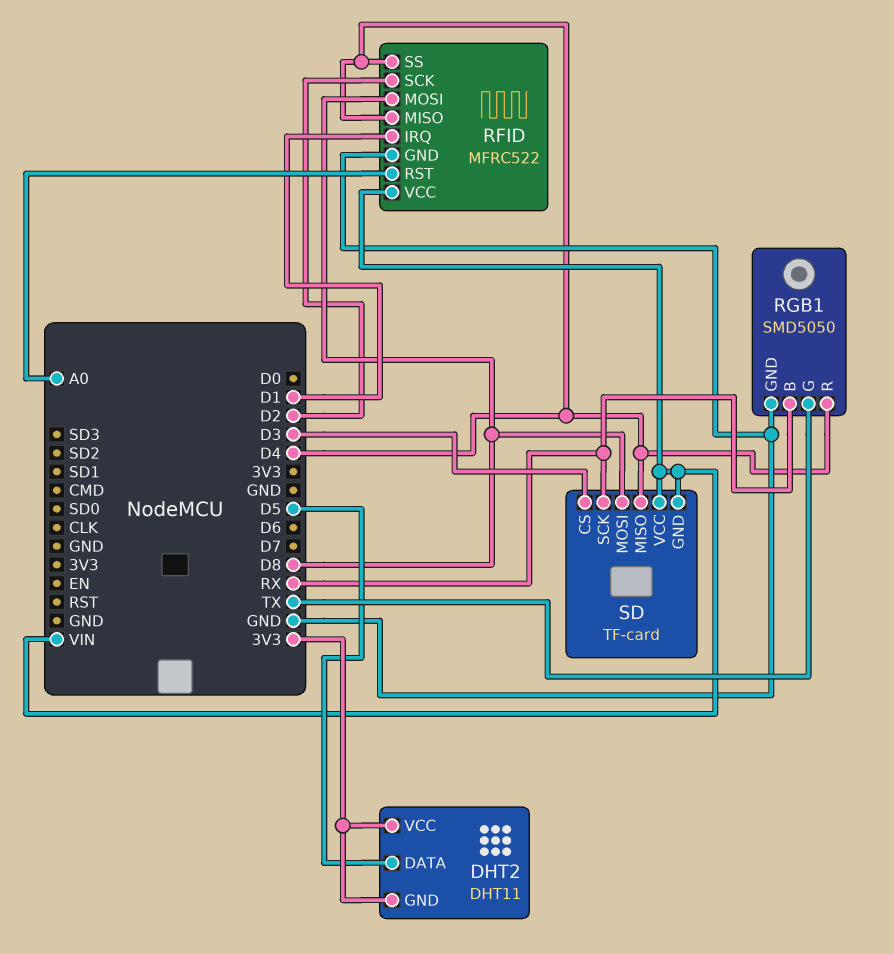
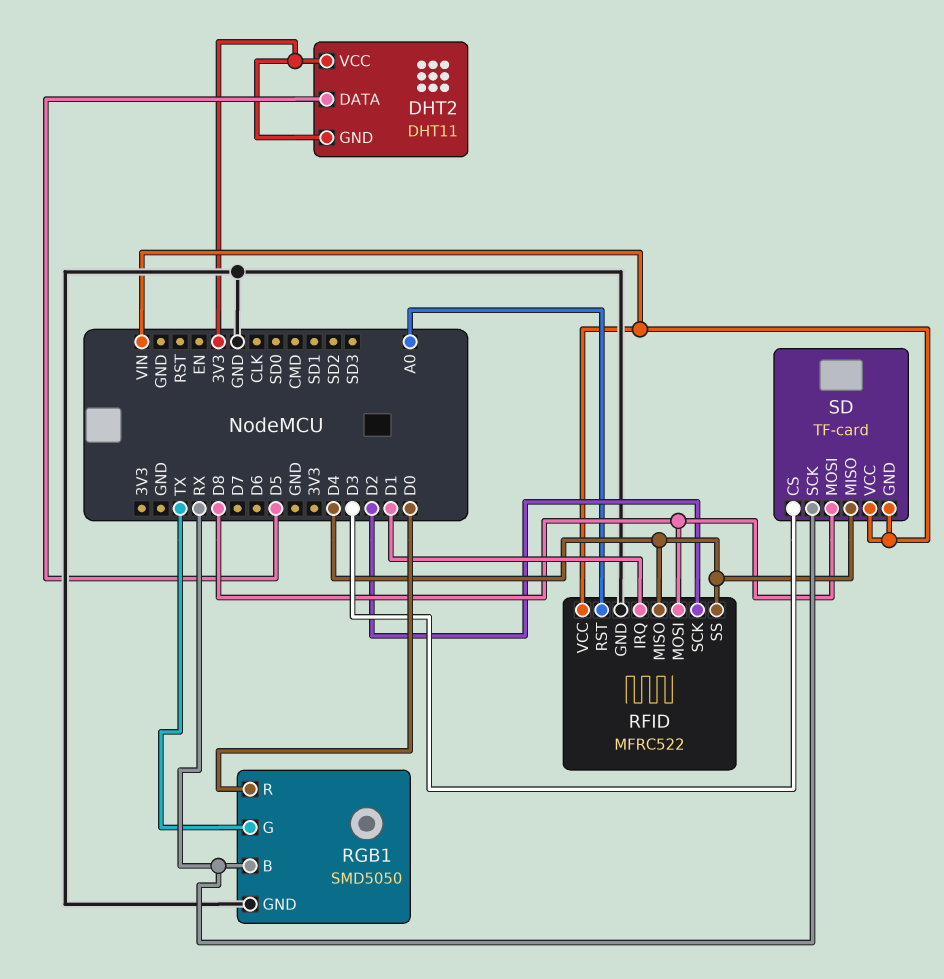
RGB1 pin R: D4 -> D0

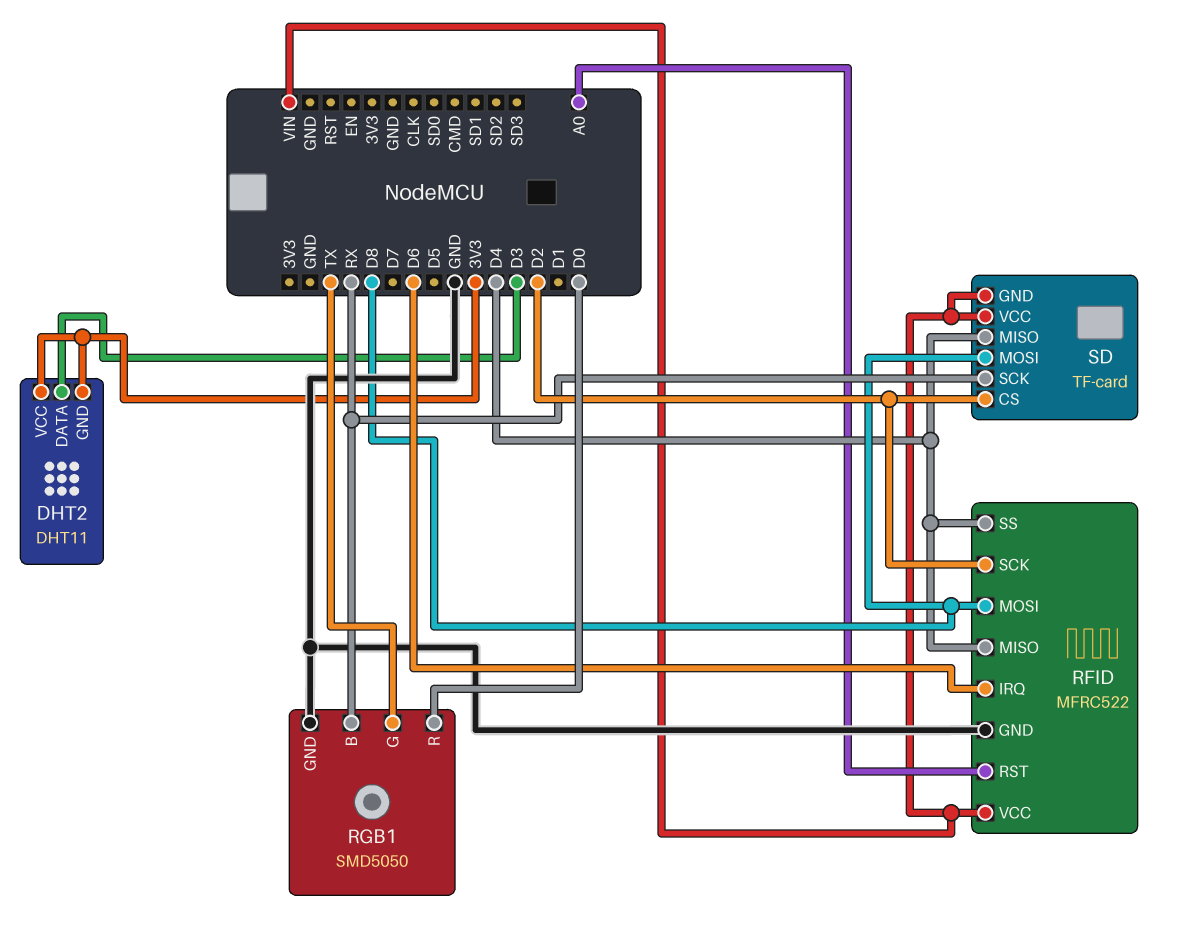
DHT2 pin DATA: D5 -> D3
RFID pin IRQ: D1 -> D6
SD pin CS: D3 -> D2

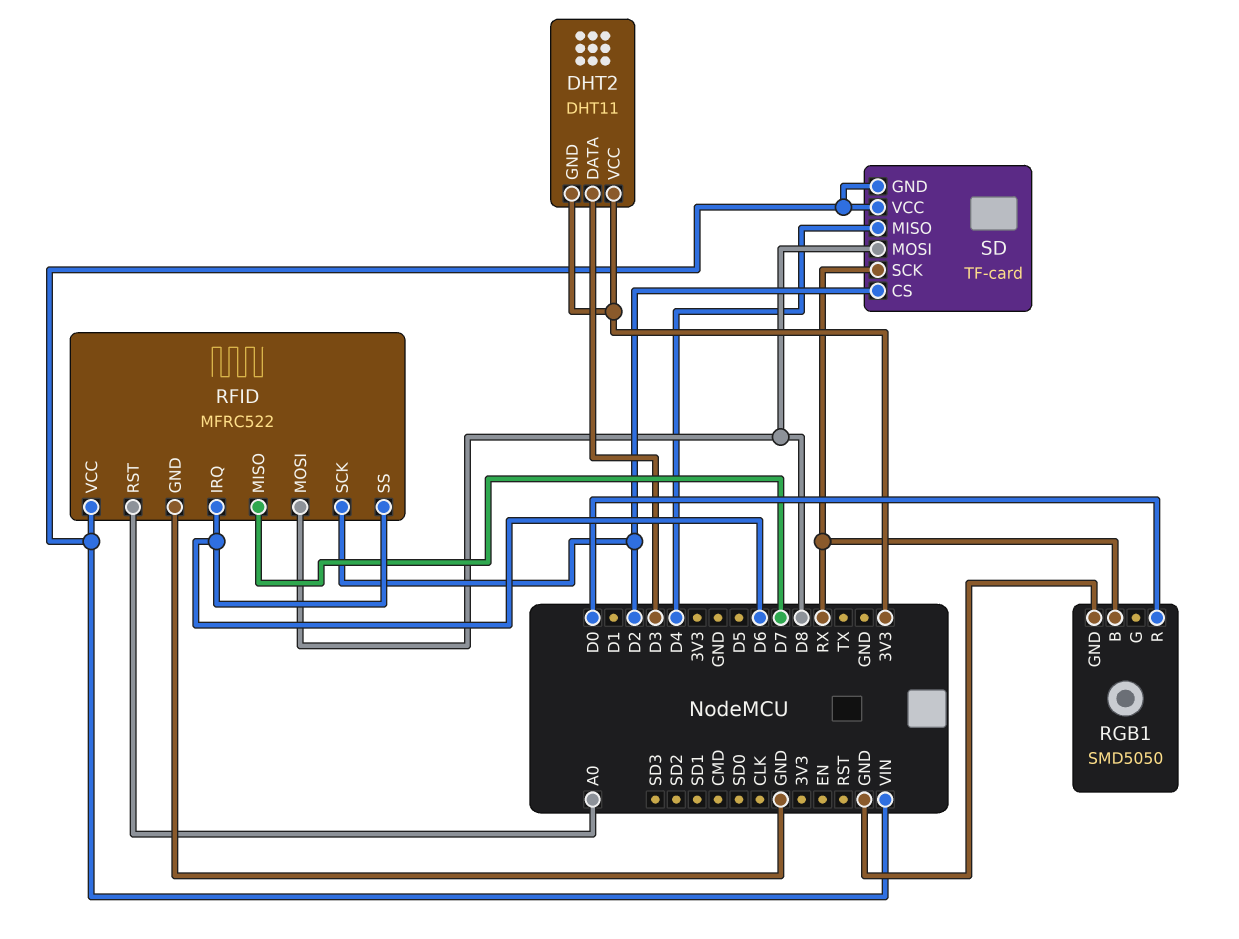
RFID pin MISO: D4 -> D7
RFID pin SS: D4 -> D6
RGB1 pin G: TX -> none

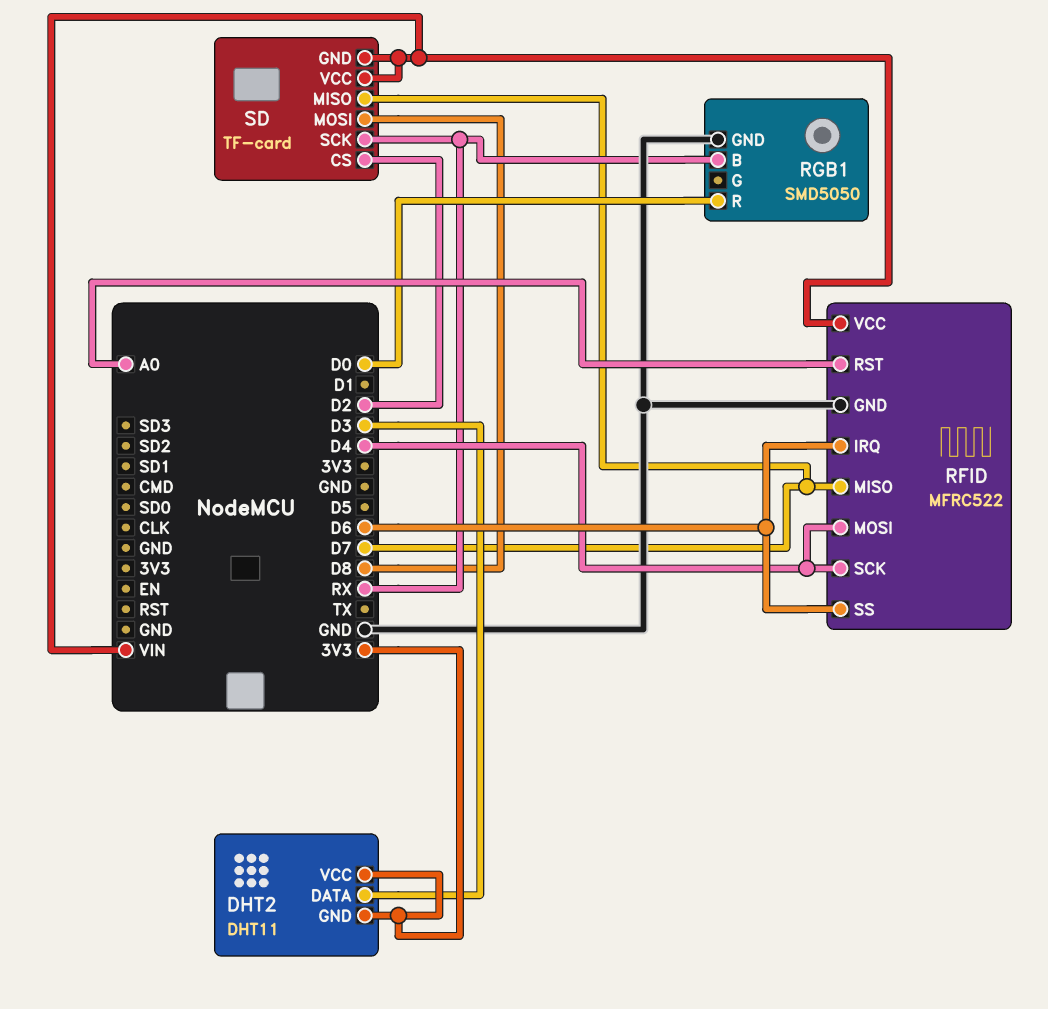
RFID pin MOSI: D8 -> D4
RFID pin SCK: D2 -> D4
SD pin MISO: D4 -> D7

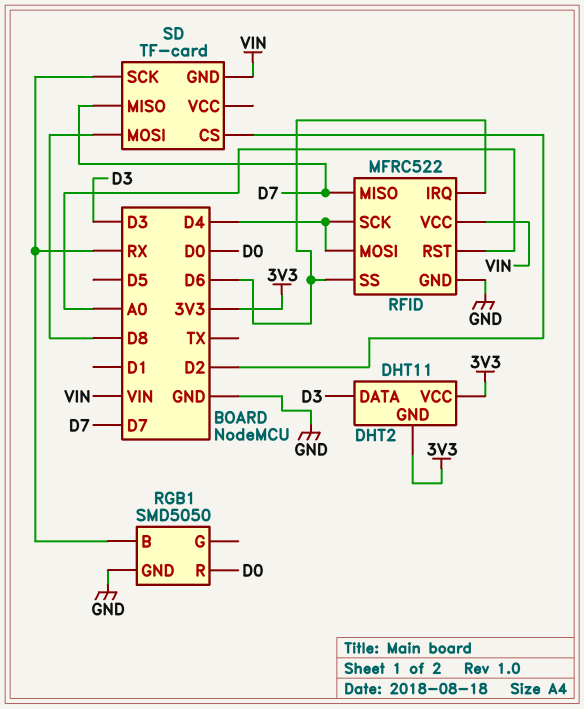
SD pin VCC: VIN -> none

